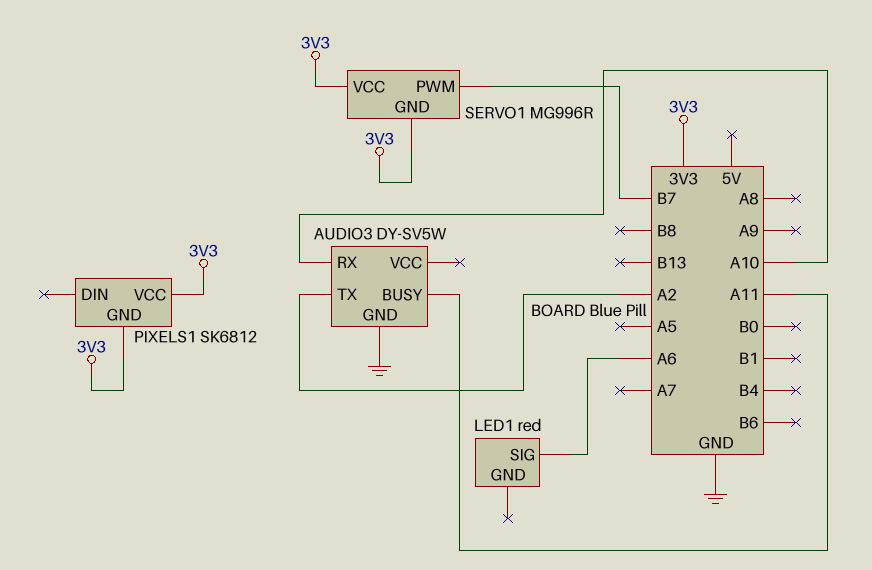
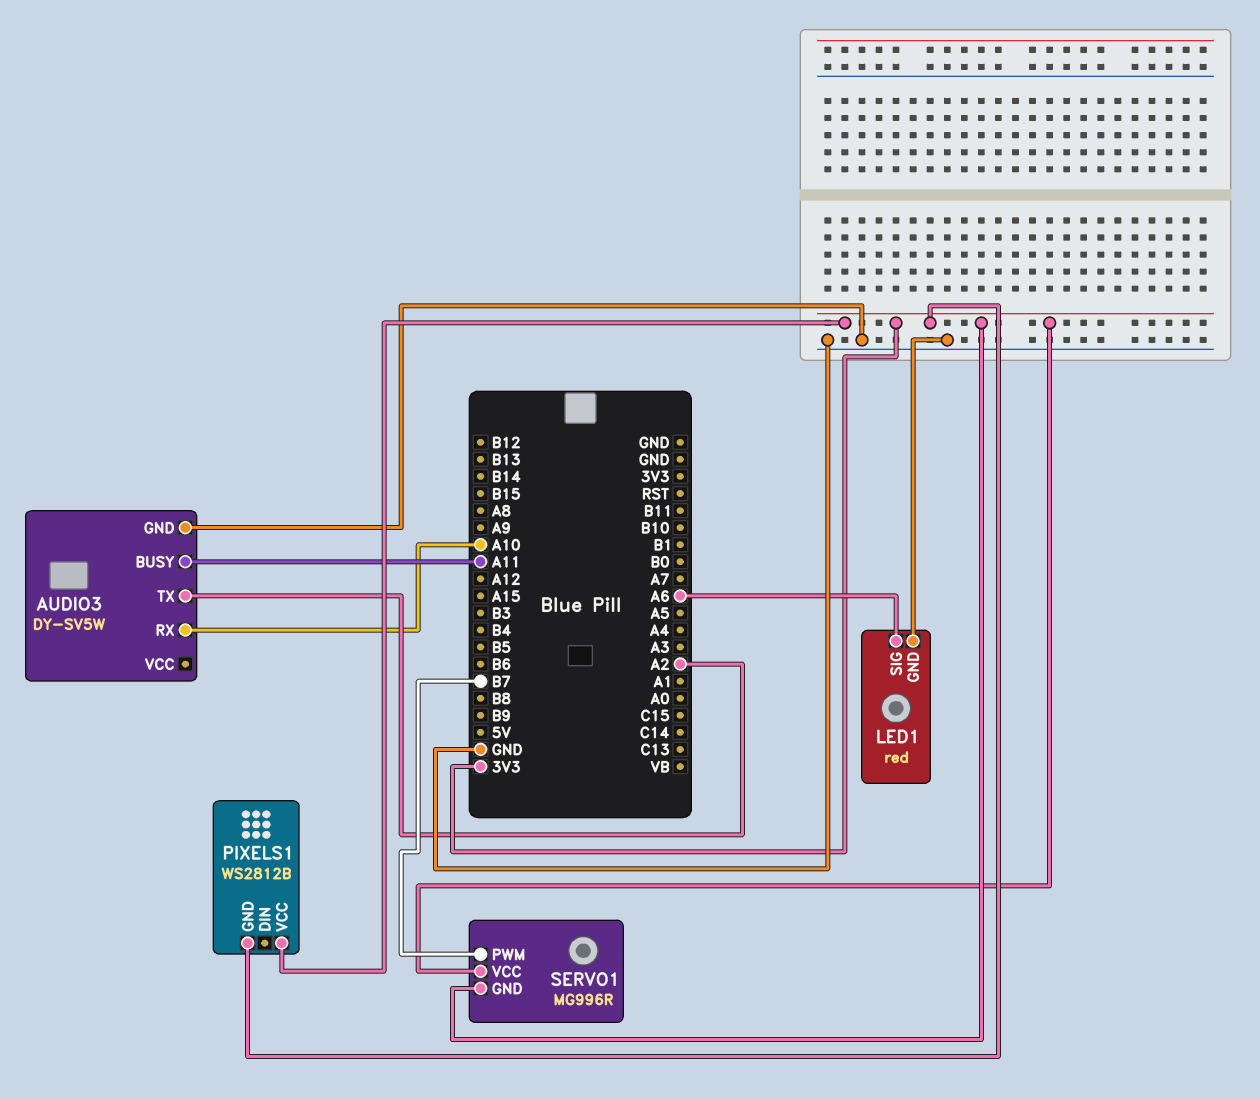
LED1 pin GND: none -> GND
PIXELS1: SK6812 -> WS2812B

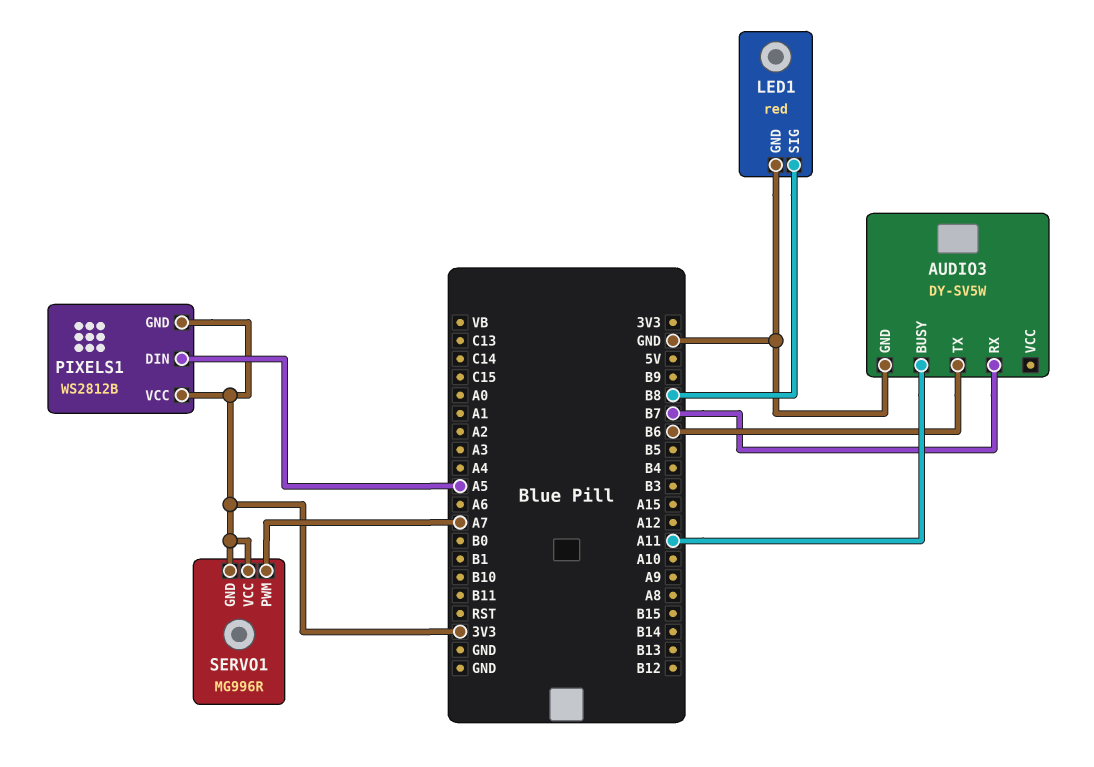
AUDIO3 pin RX: A10 -> B7
AUDIO3 pin TX: A2 -> B6
LED1 pin SIG: A6 -> B8
PIXELS1 pin DIN: none -> A5
SERVO1 pin PWM: B7 -> A7

